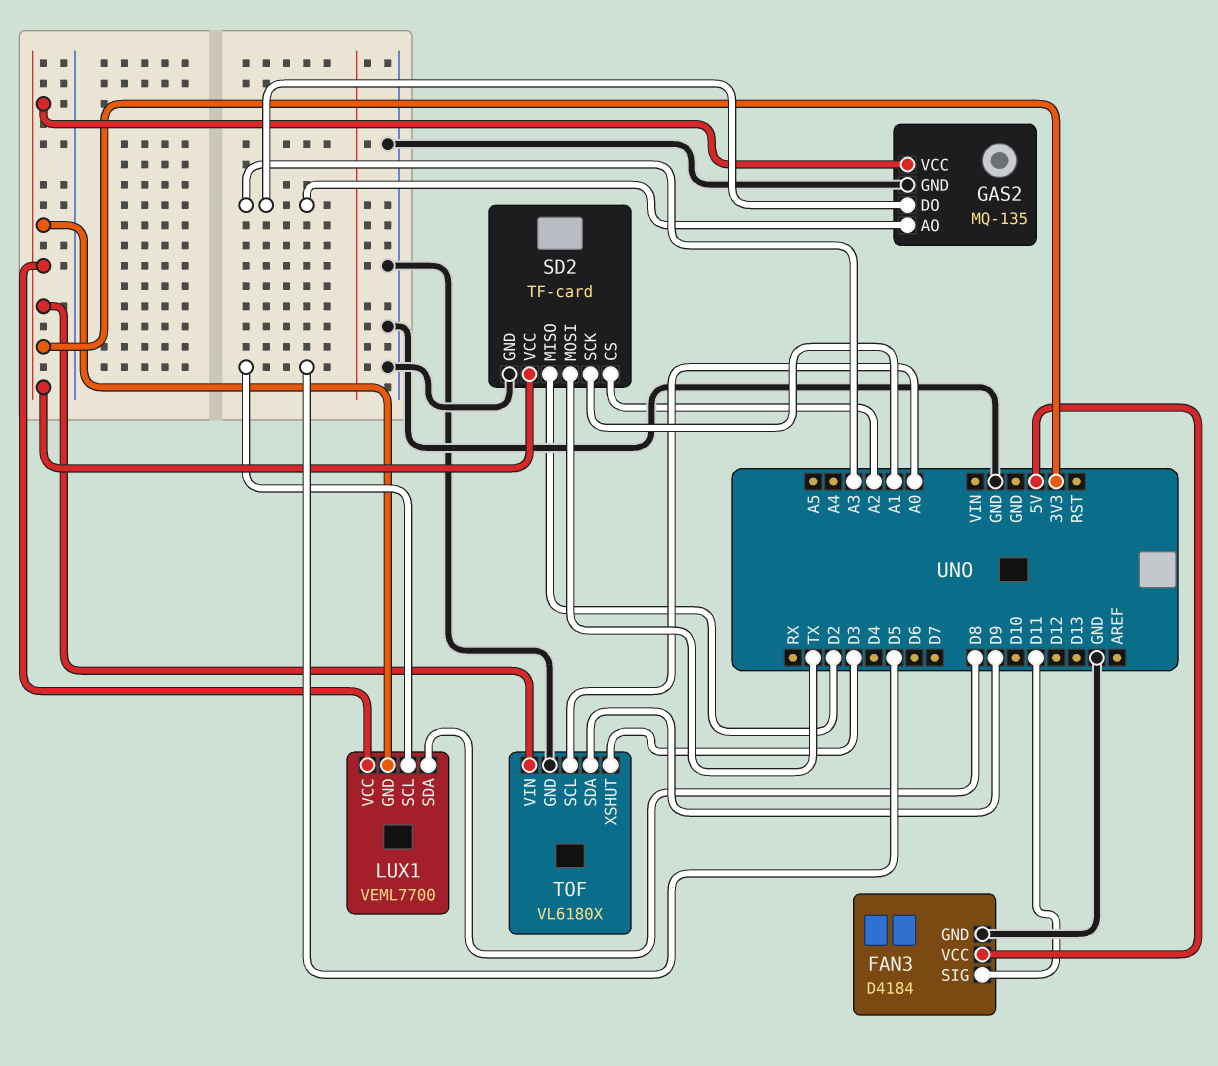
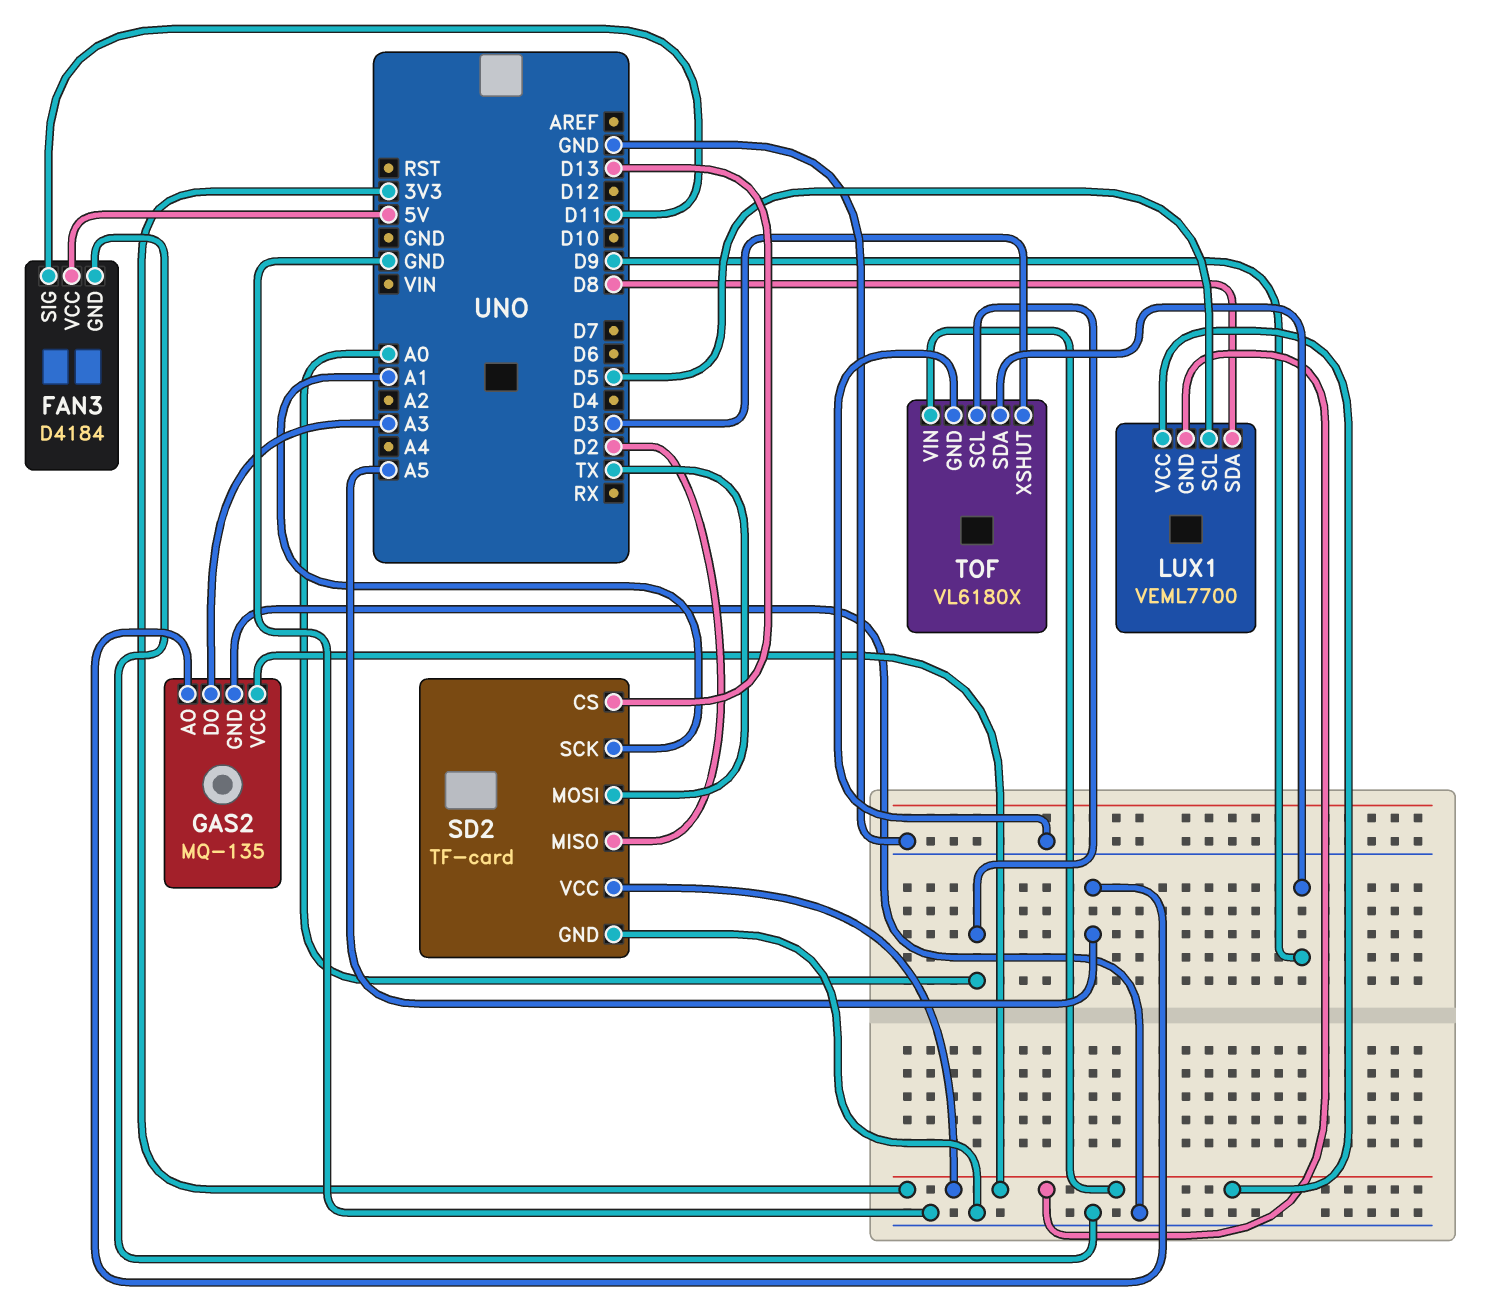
GAS2 pin AO: A3 -> A5
SD2 pin CS: A2 -> D13

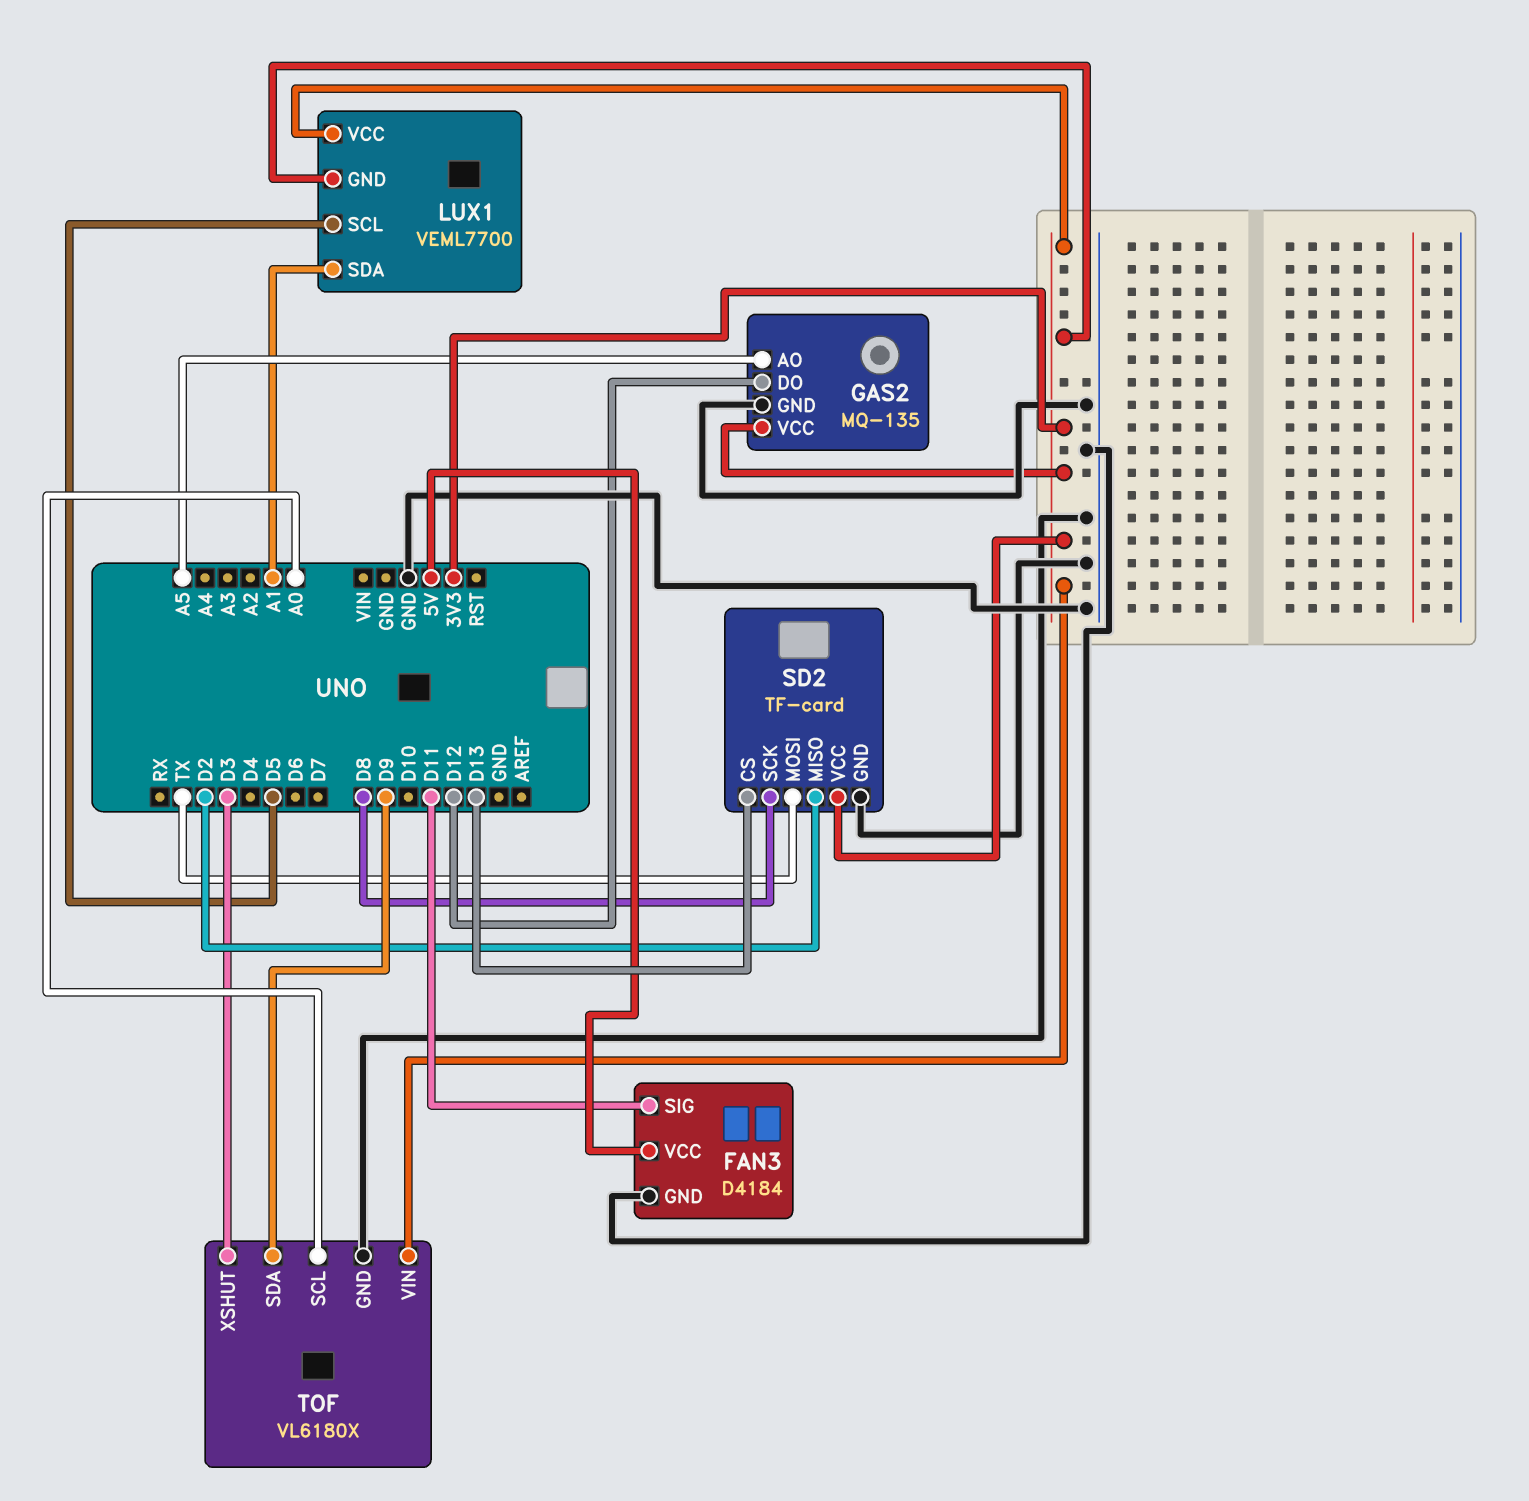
GAS2 pin DO: A3 -> D12
LUX1 pin SDA: D8 -> A1
SD2 pin SCK: A1 -> D8

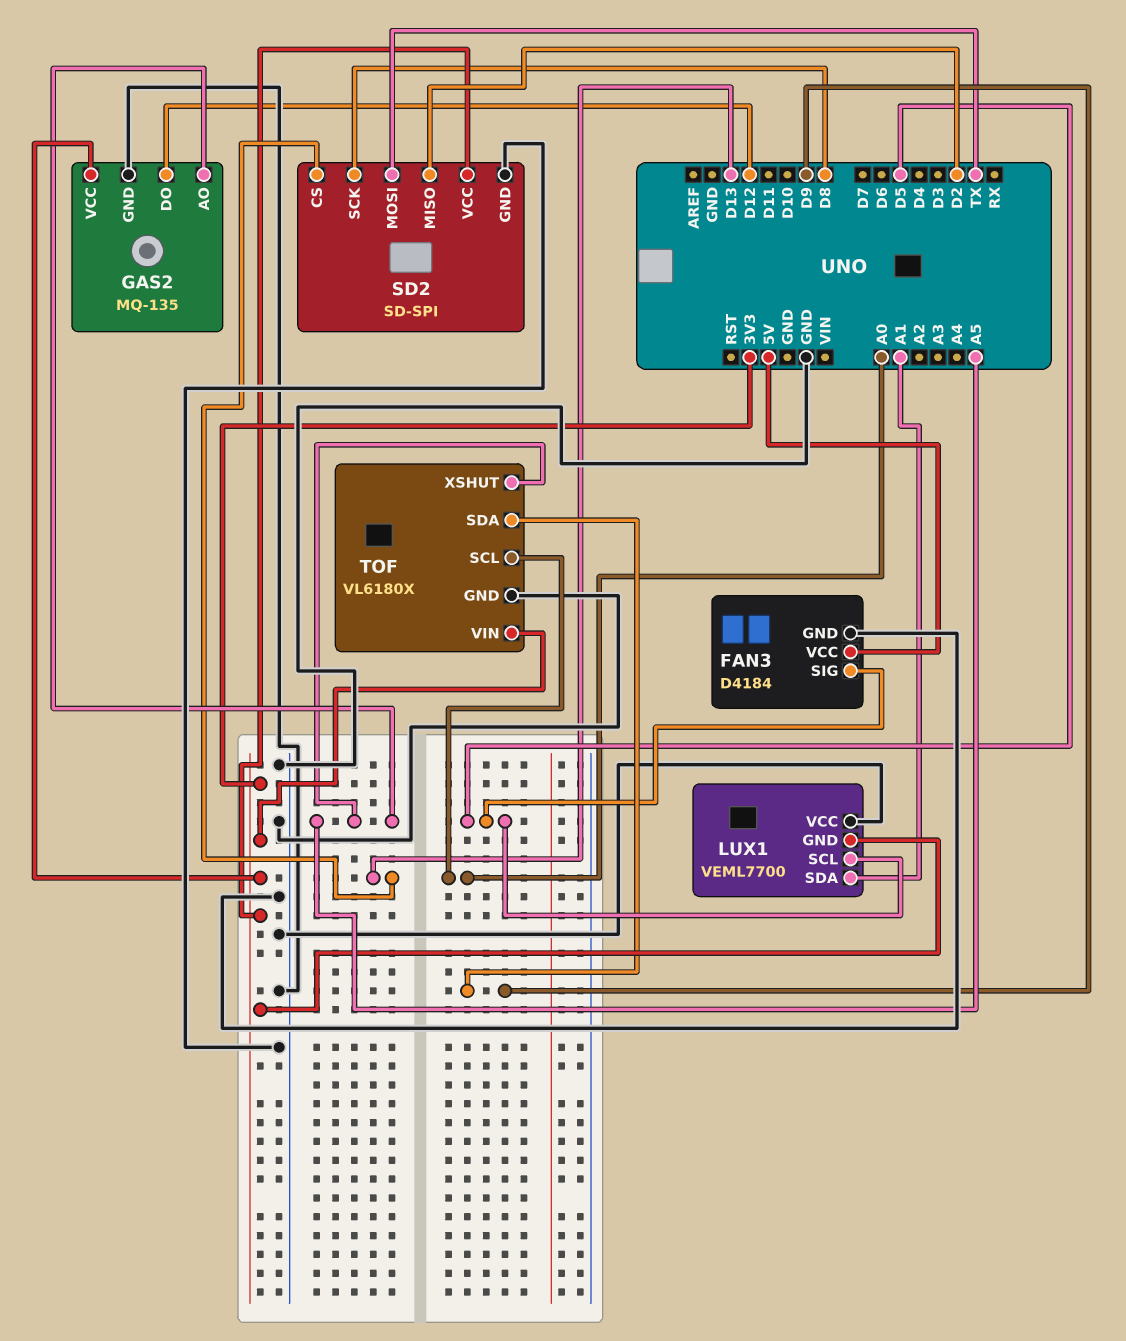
FAN3 pin SIG: D11 -> D5
LUX1 pin VCC: 3V3 -> GND
SD2: TF-card -> SD-SPI
TOF pin XSHUT: D3 -> A5

